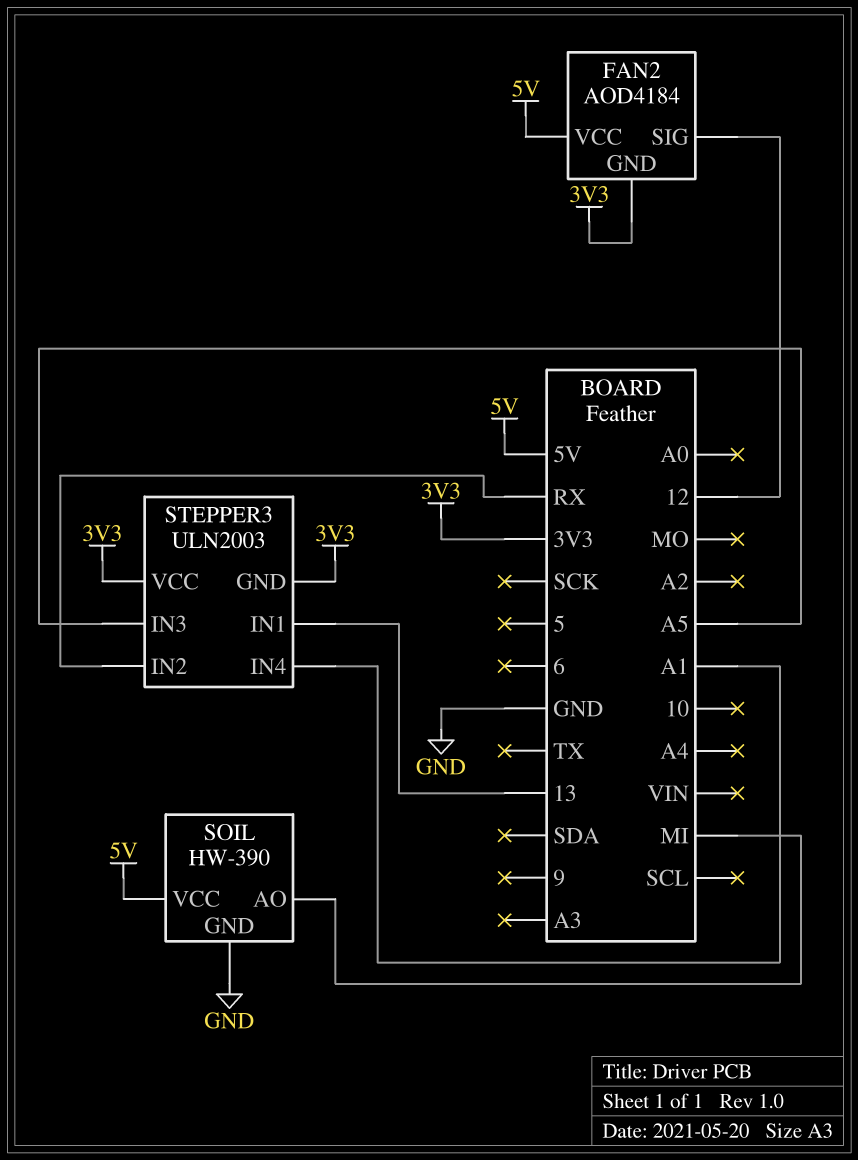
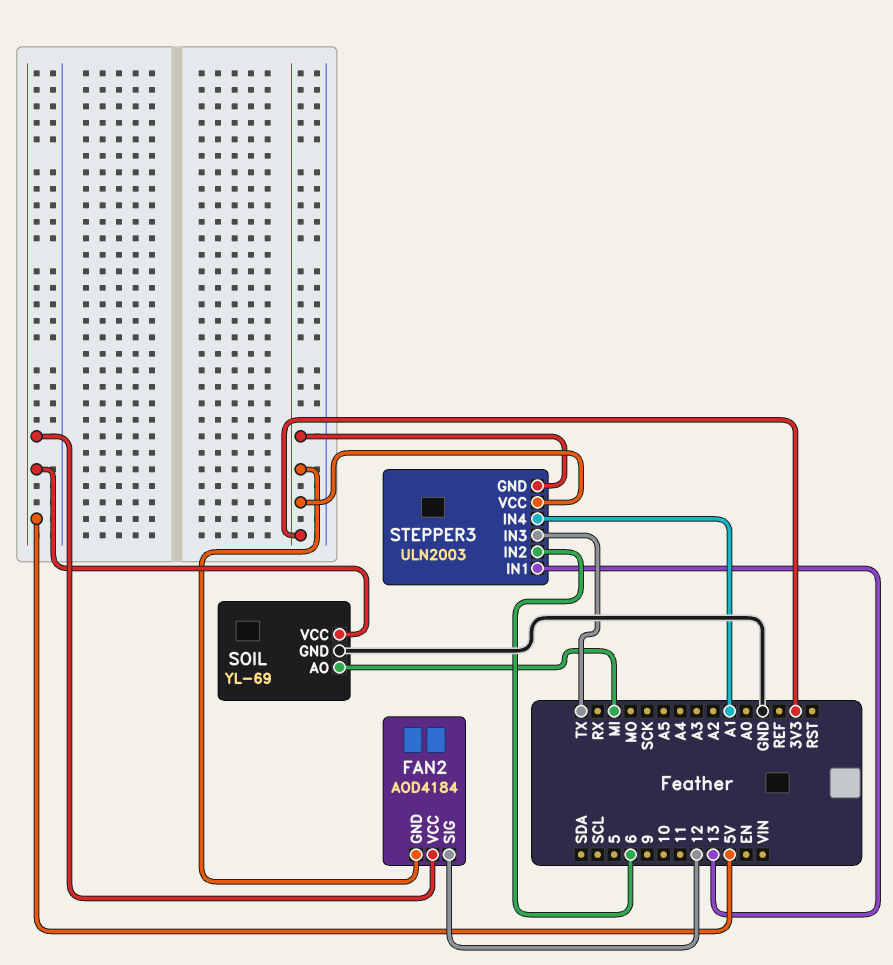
SOIL: HW-390 -> YL-69
STEPPER3 pin IN2: RX -> 6
STEPPER3 pin IN3: A5 -> TX

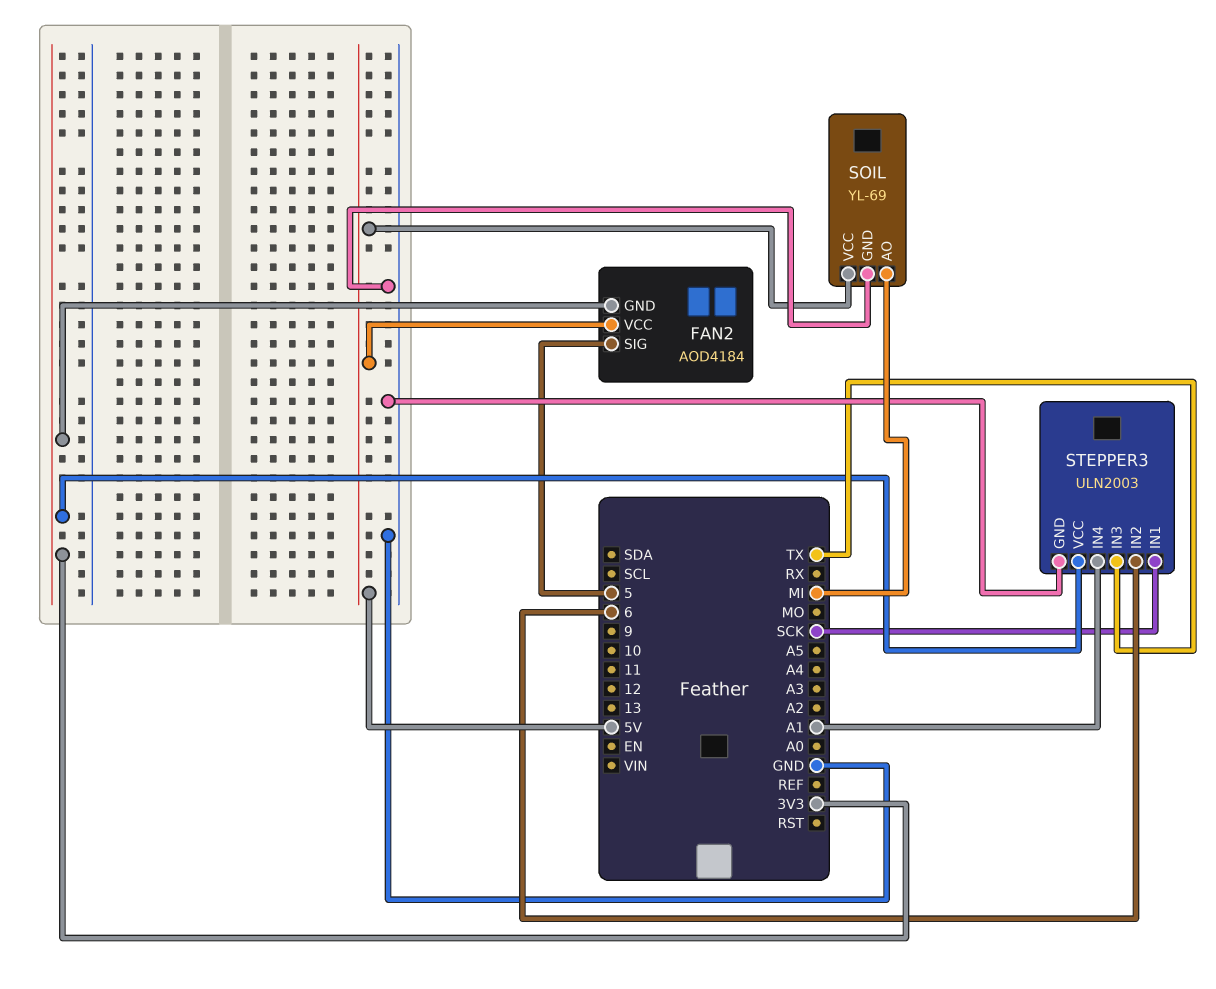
FAN2 pin SIG: 12 -> 5
STEPPER3 pin GND: 3V3 -> GND
STEPPER3 pin IN1: 13 -> SCK

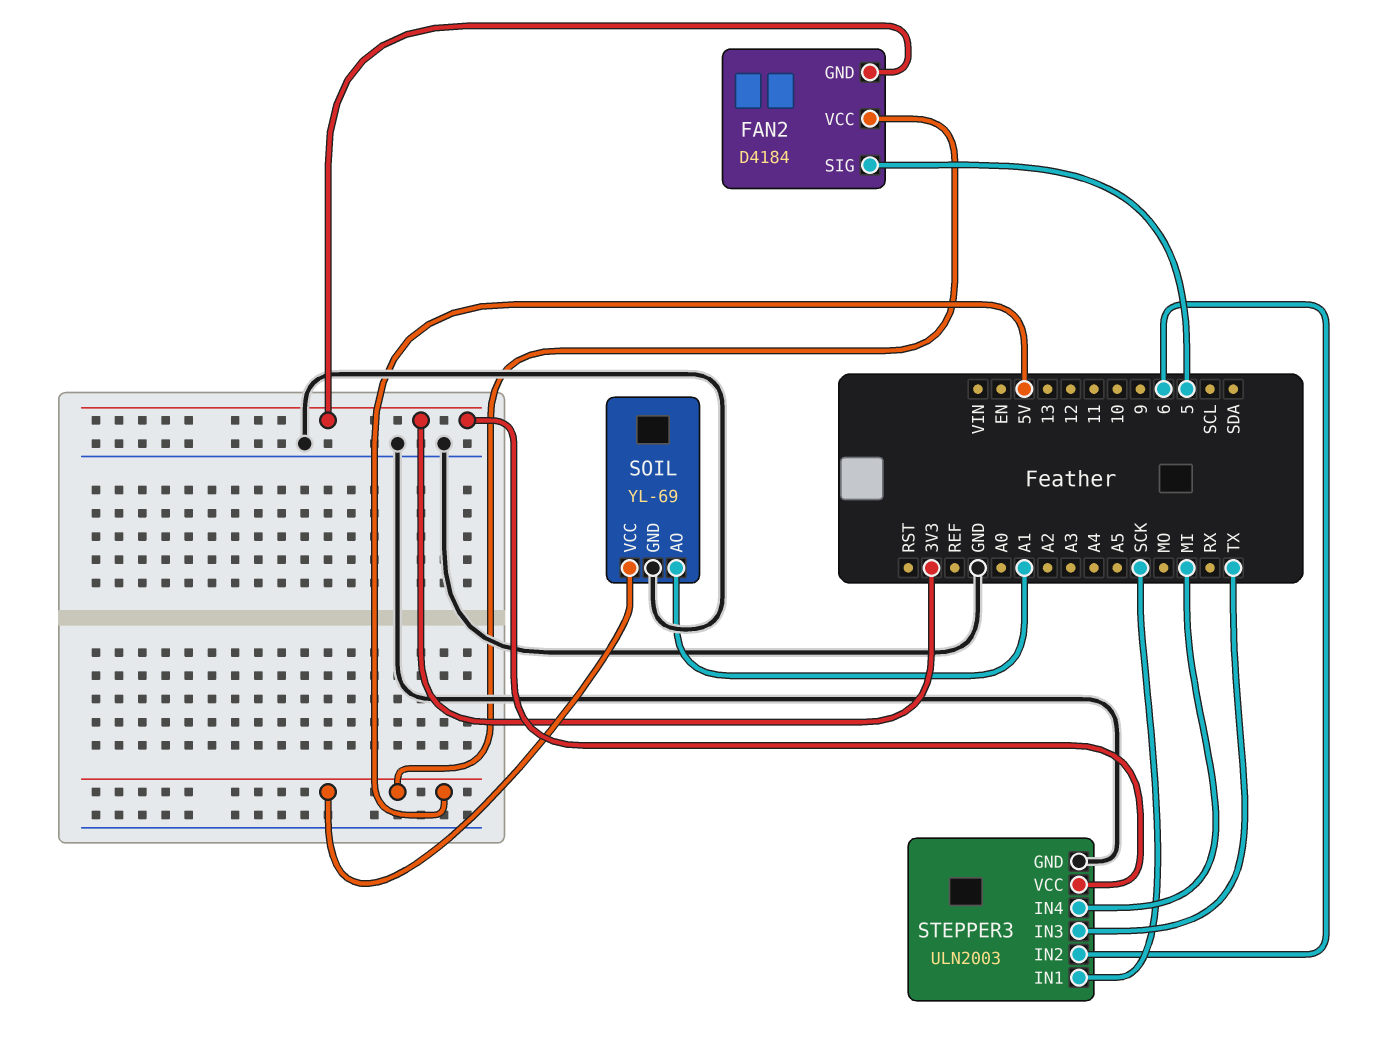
FAN2: AOD4184 -> D4184
SOIL pin AO: MI -> A1
STEPPER3 pin IN4: A1 -> MI

